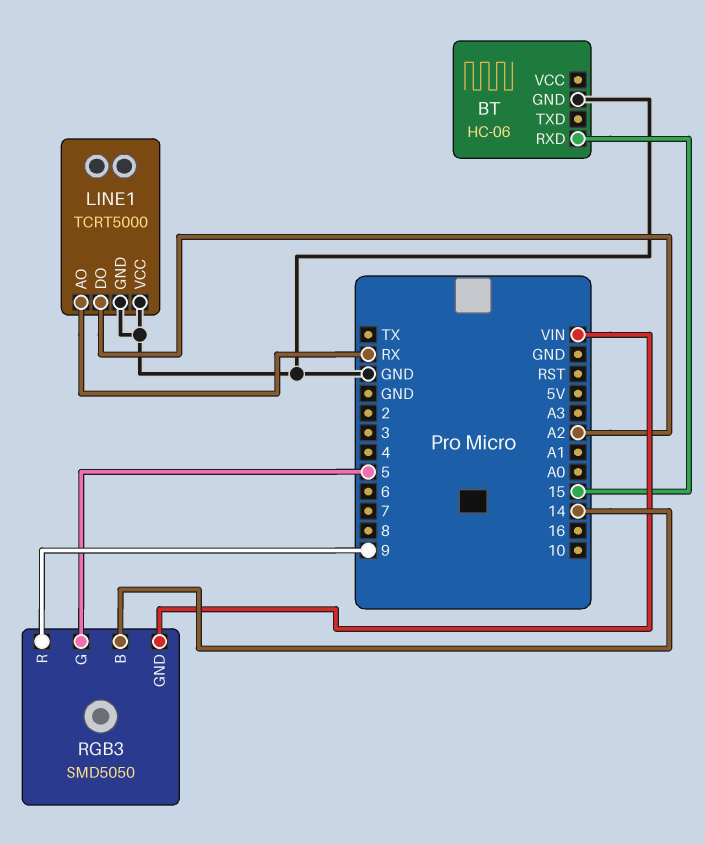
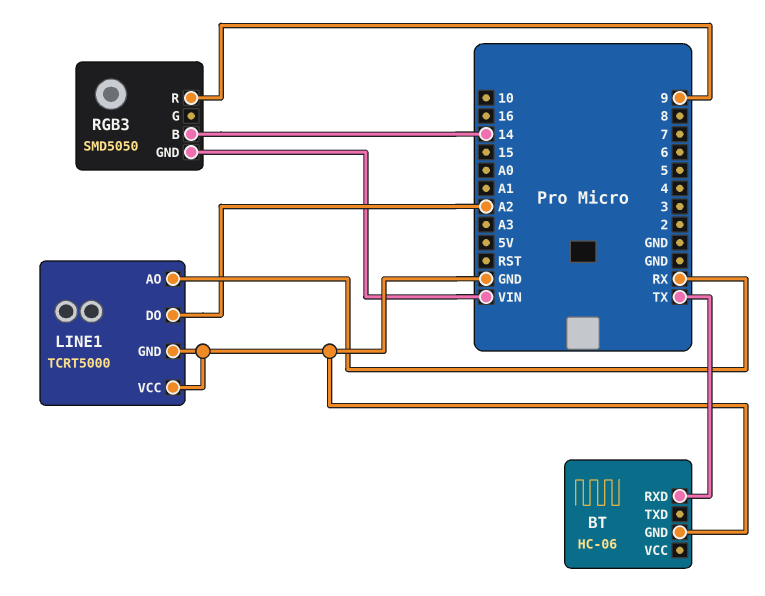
BT pin RXD: 15 -> TX
RGB3 pin G: 5 -> none

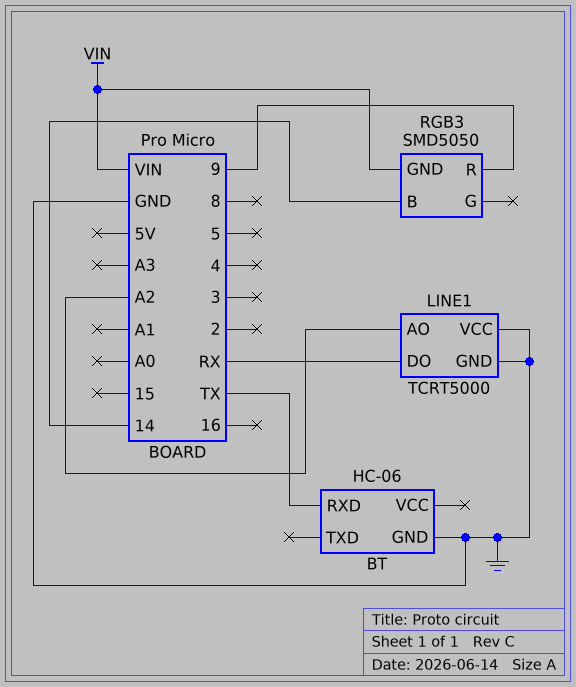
LINE1 pin AO: RX -> A2
LINE1 pin DO: A2 -> RX

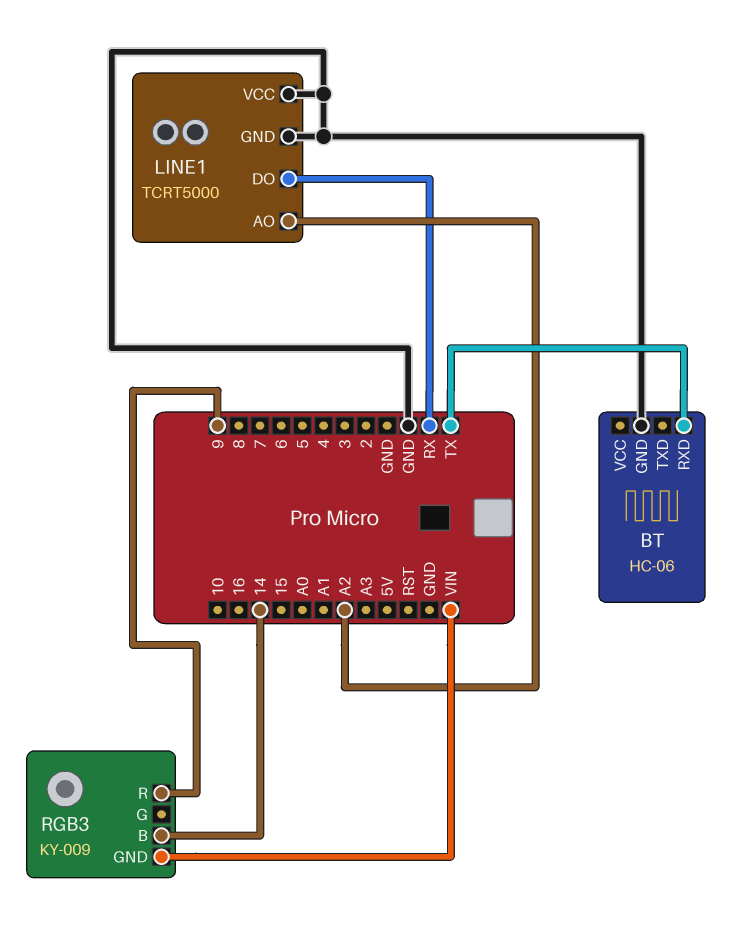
RGB3: SMD5050 -> KY-009

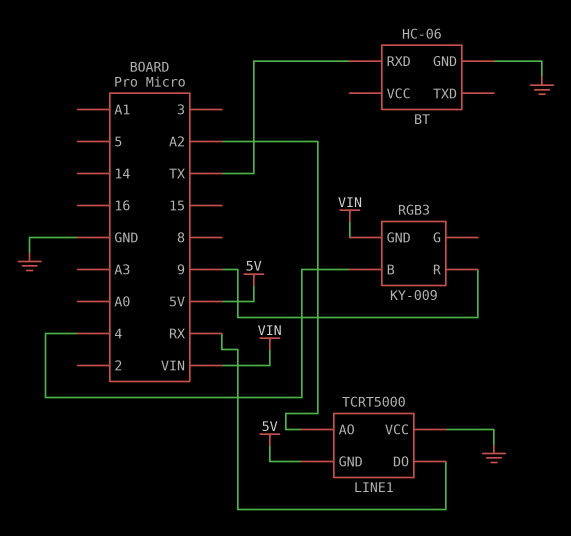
LINE1 pin GND: GND -> 5V
RGB3 pin B: 14 -> 4

